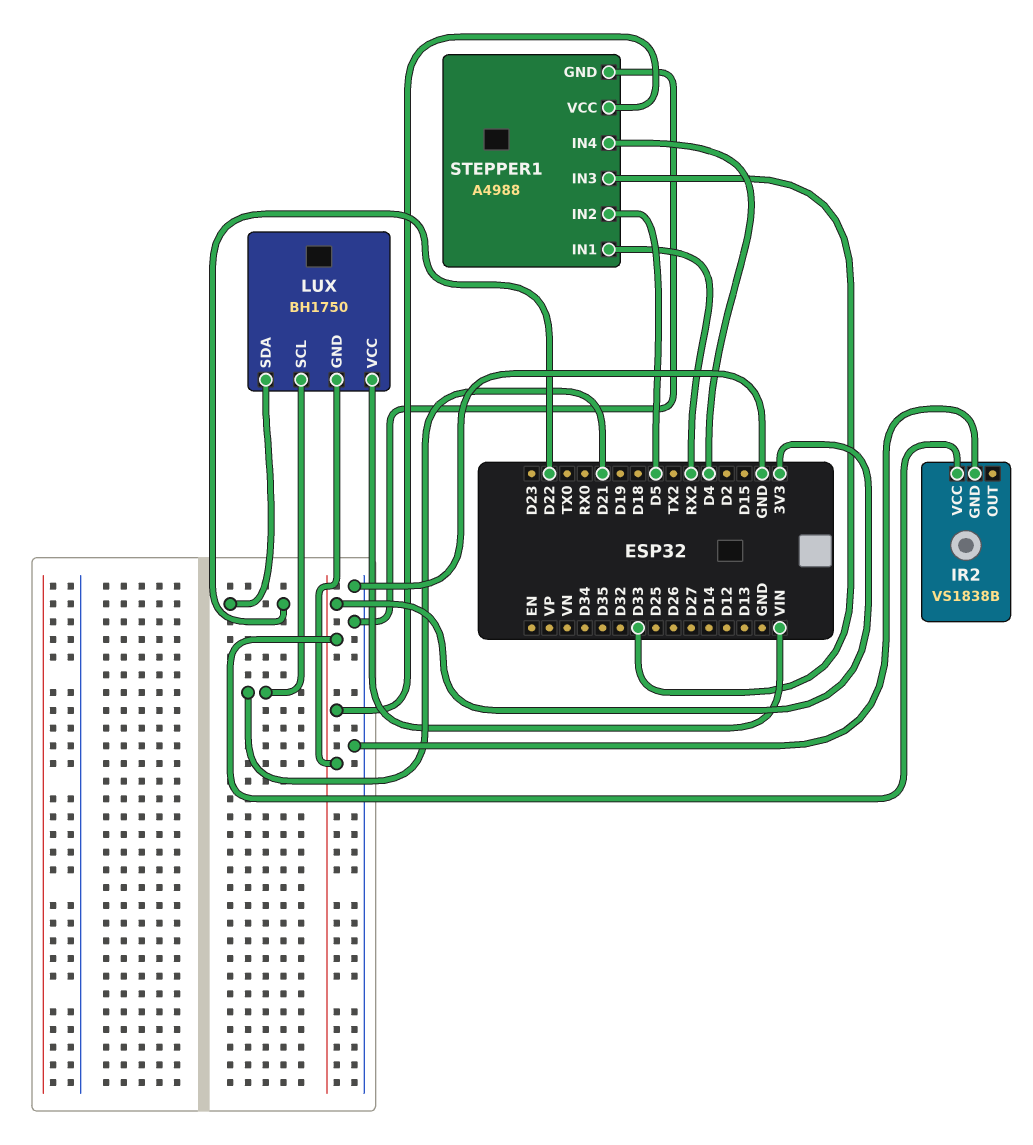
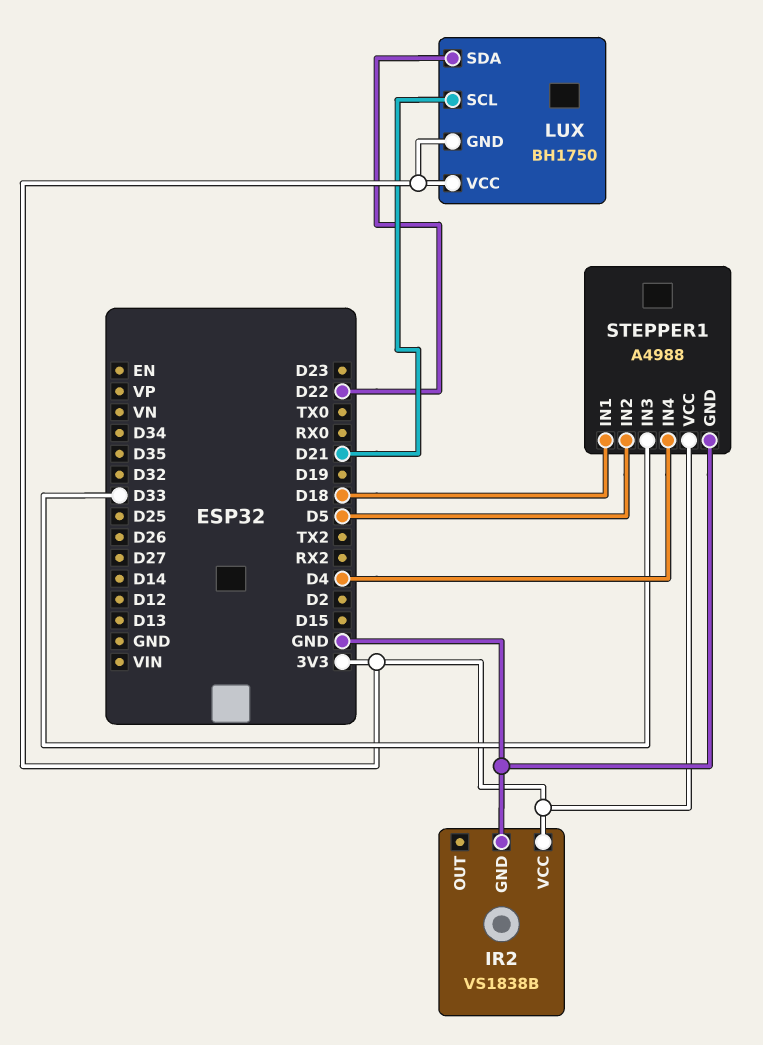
LUX pin VCC: VIN -> 3V3
STEPPER1 pin IN1: RX2 -> D18

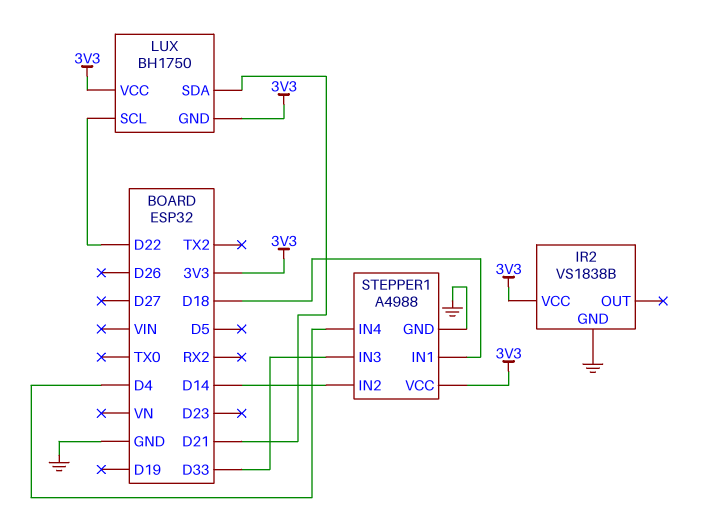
LUX pin SCL: D21 -> D22
LUX pin SDA: D22 -> D21
STEPPER1 pin IN2: D5 -> D14

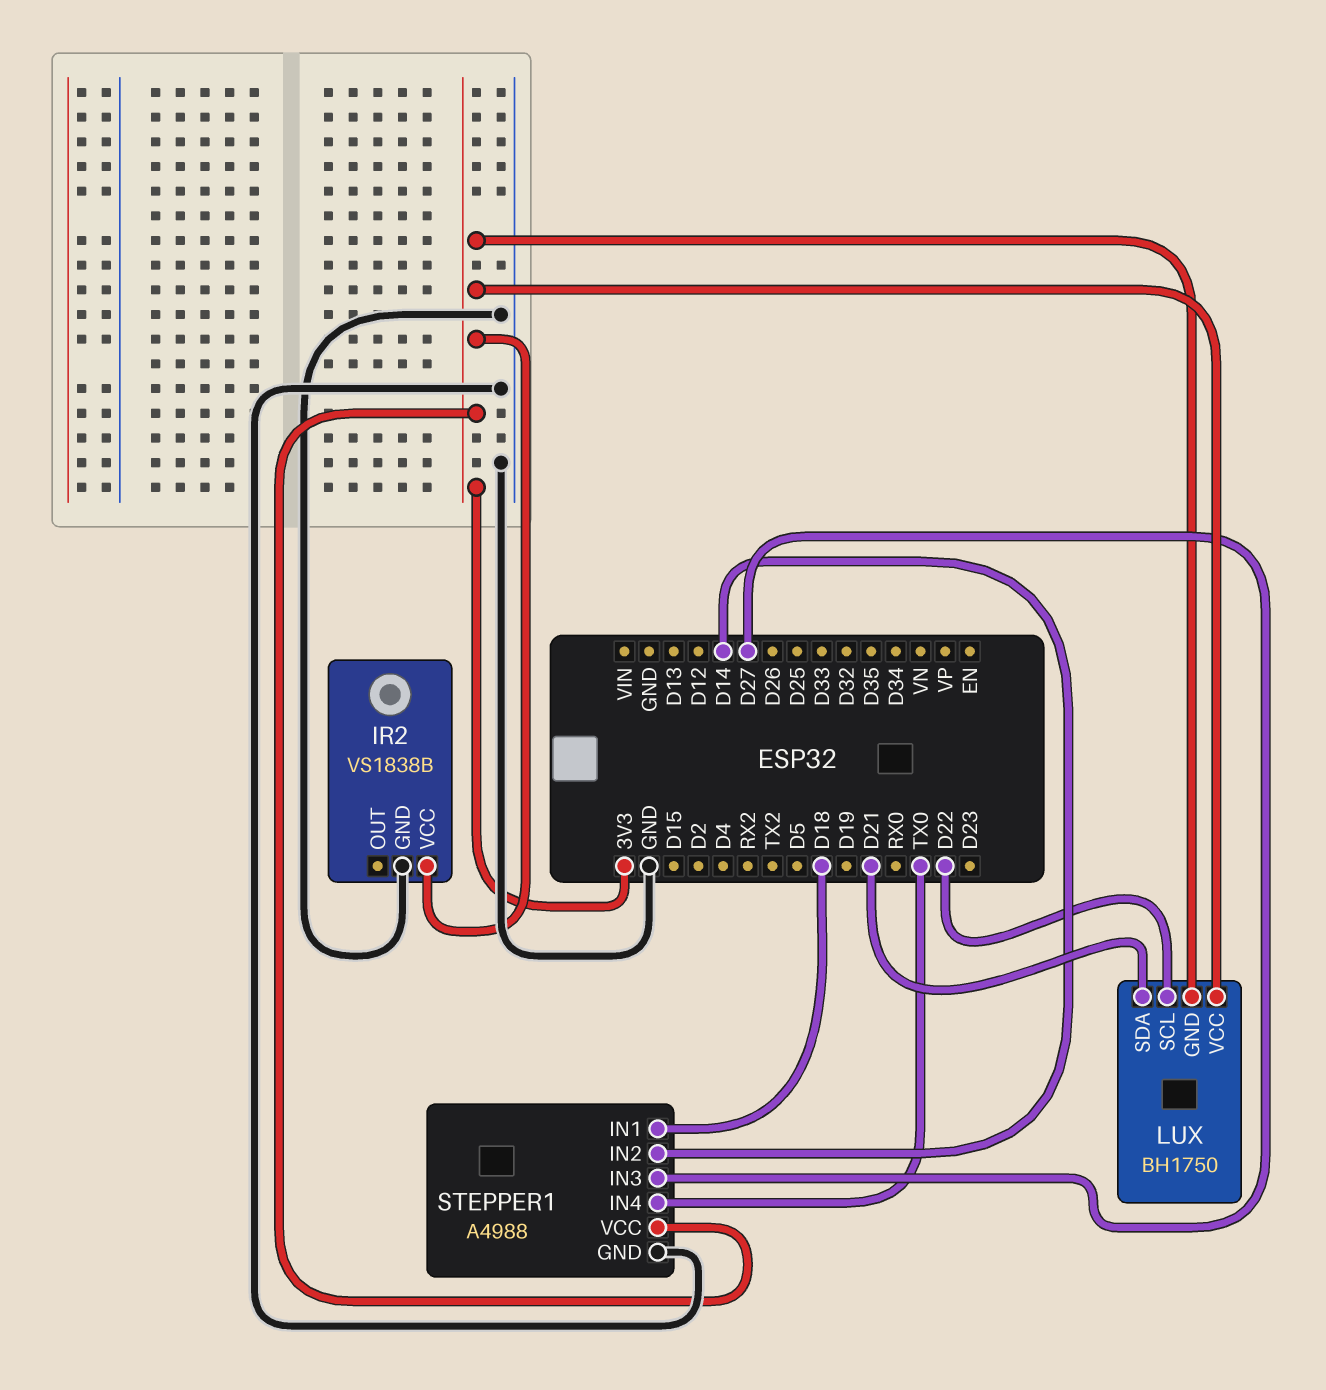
STEPPER1 pin IN3: D33 -> D27
STEPPER1 pin IN4: D4 -> TX0

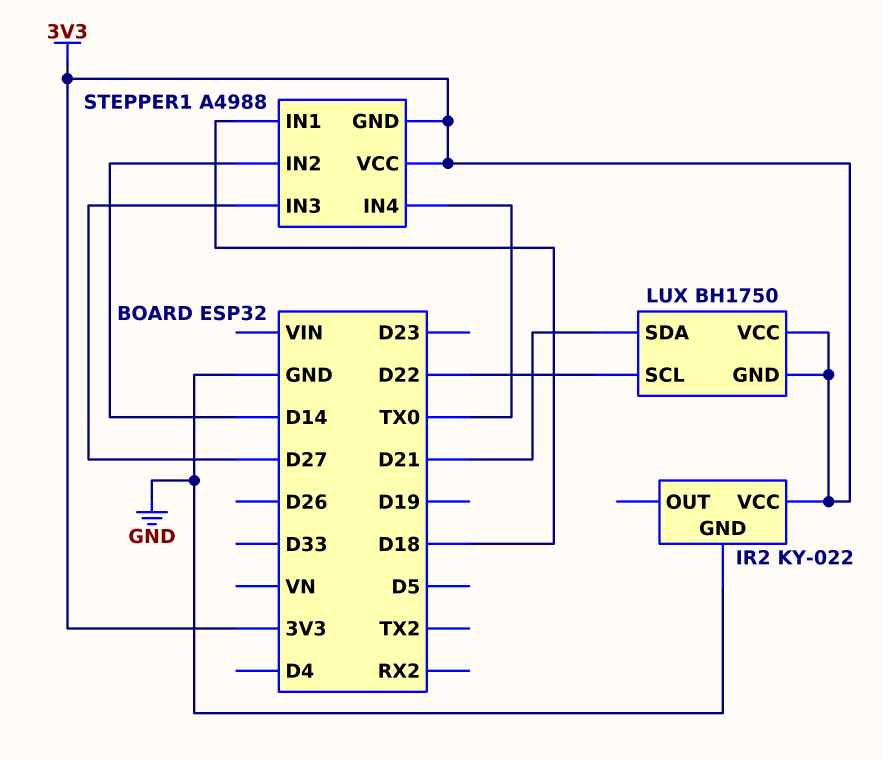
IR2: VS1838B -> KY-022
STEPPER1 pin GND: GND -> 3V3

